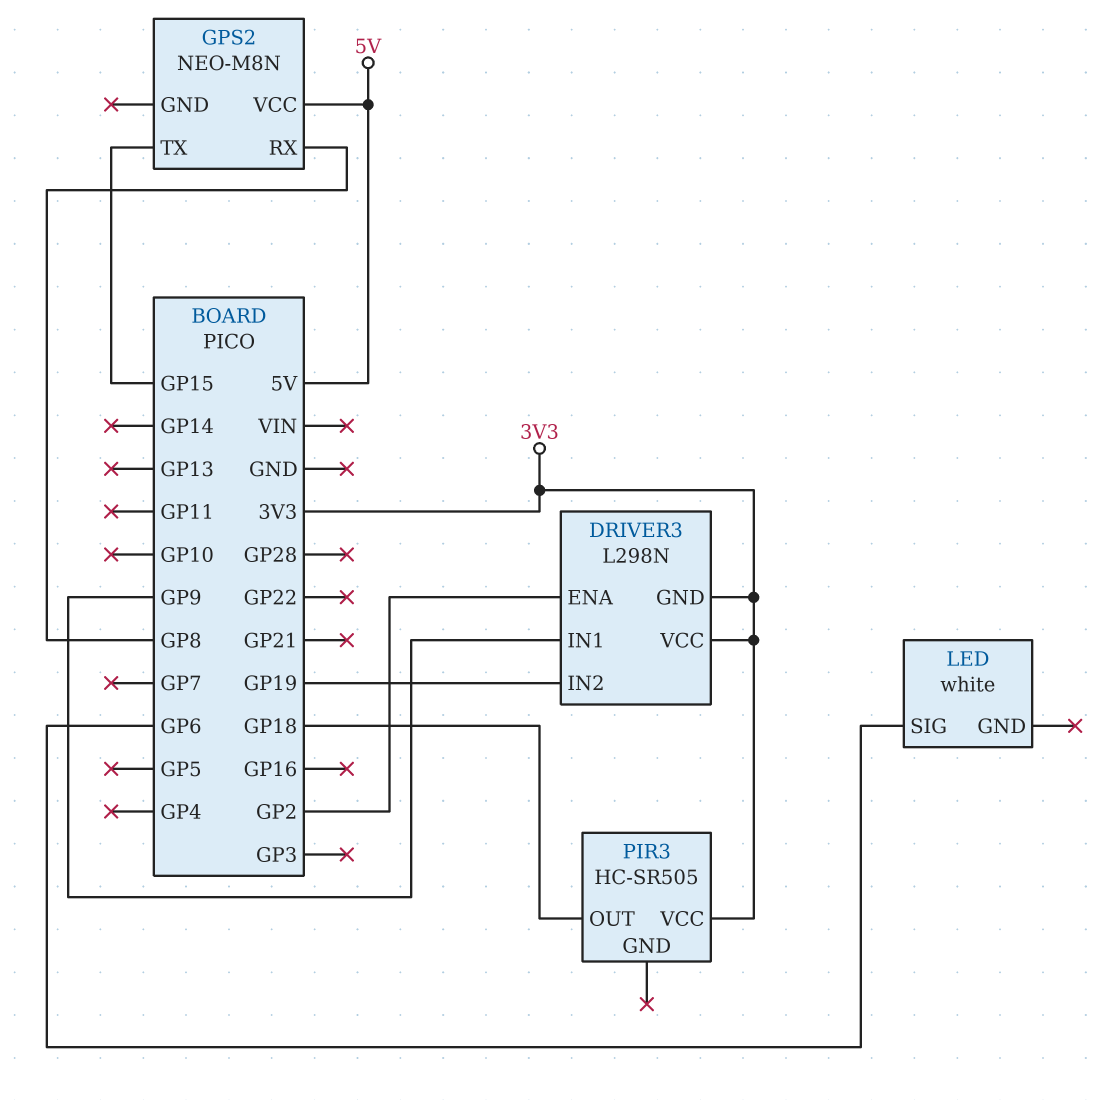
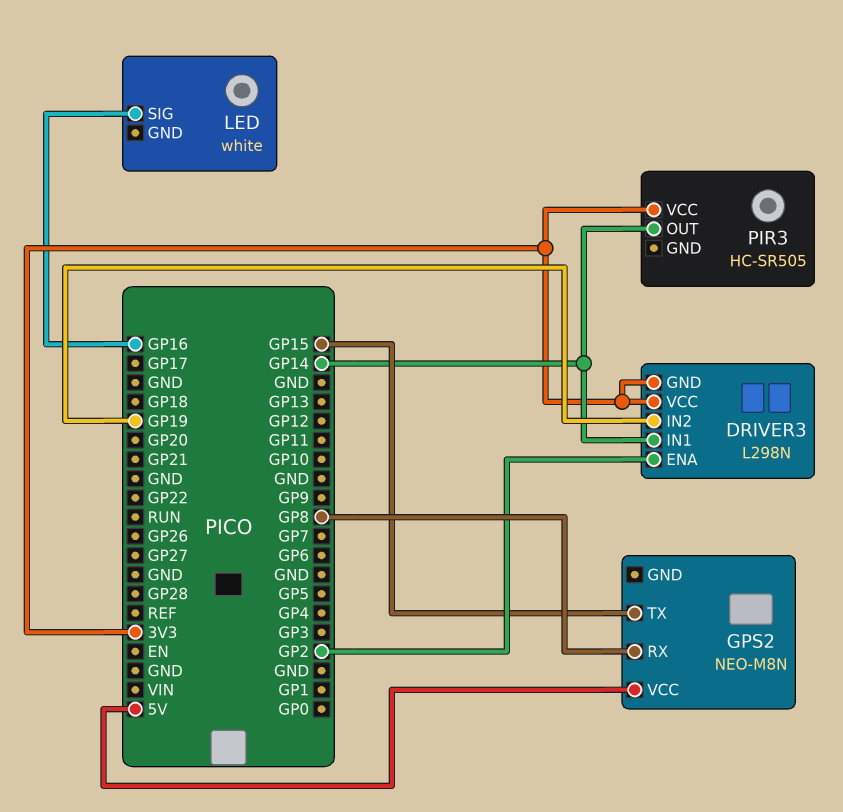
DRIVER3 pin IN1: GP9 -> GP14
LED pin SIG: GP6 -> GP16
PIR3 pin OUT: GP18 -> GP14

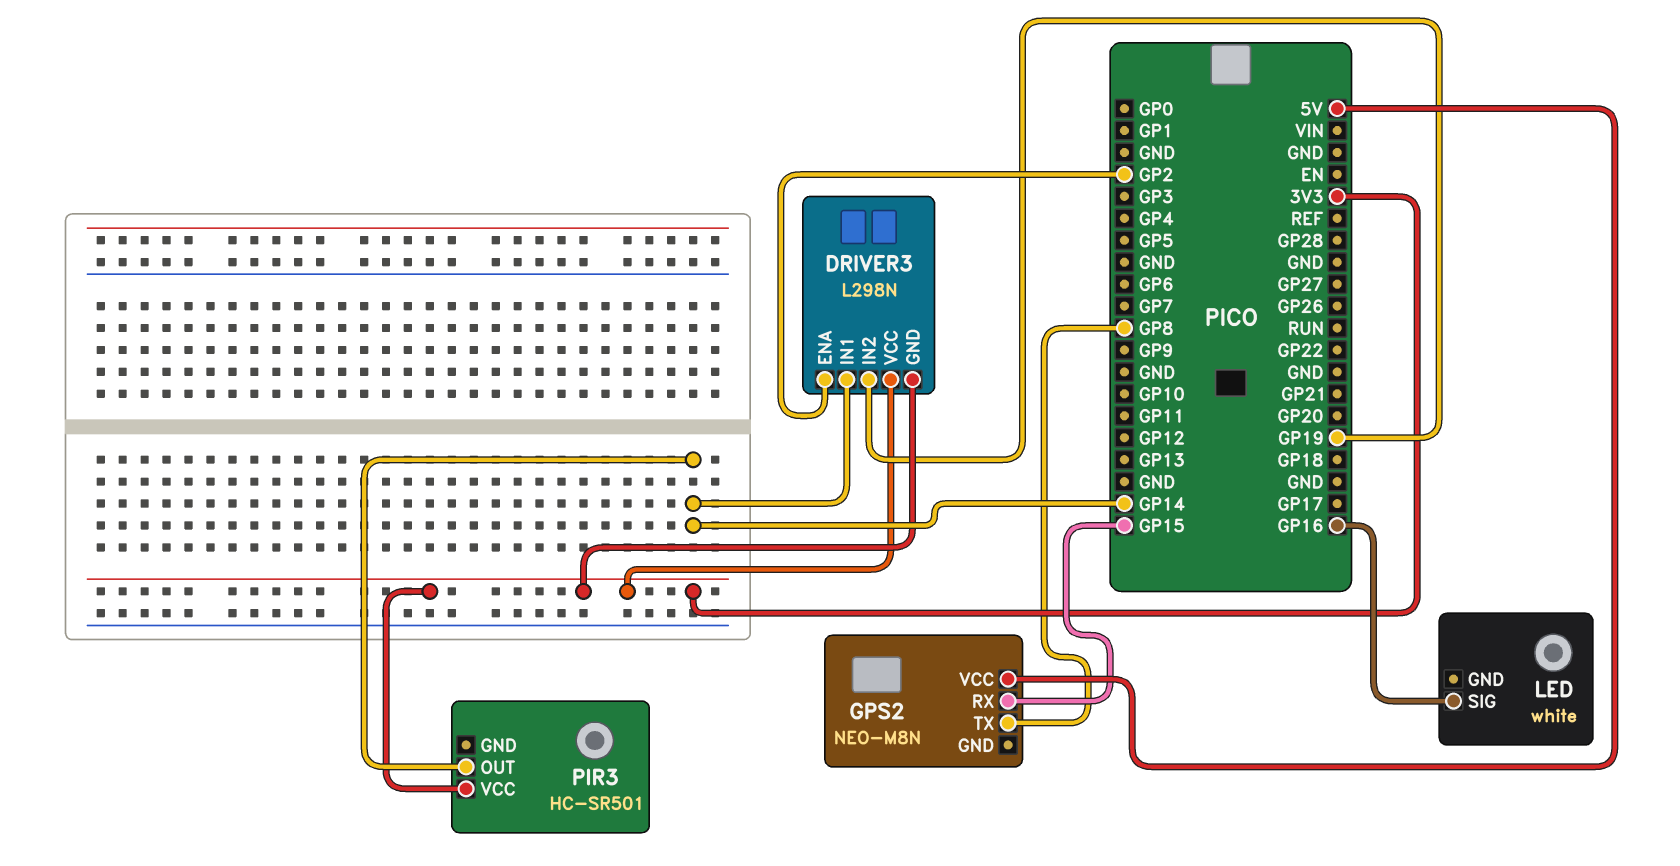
GPS2 pin RX: GP8 -> GP15
GPS2 pin TX: GP15 -> GP8
PIR3: HC-SR505 -> HC-SR501

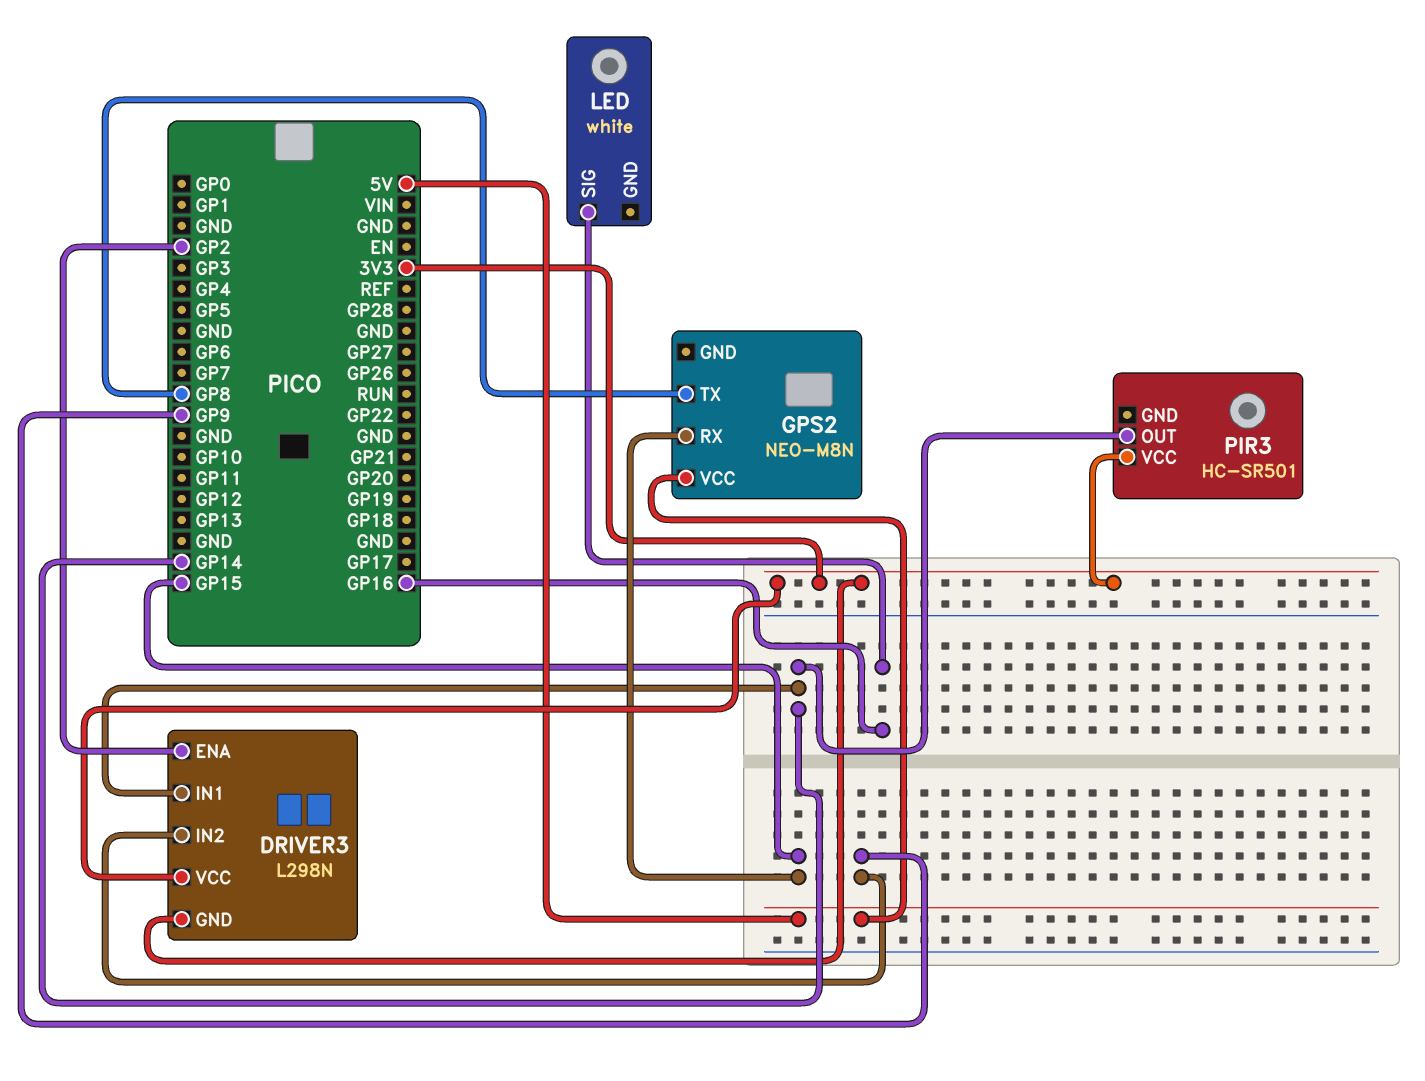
DRIVER3 pin IN2: GP19 -> GP9

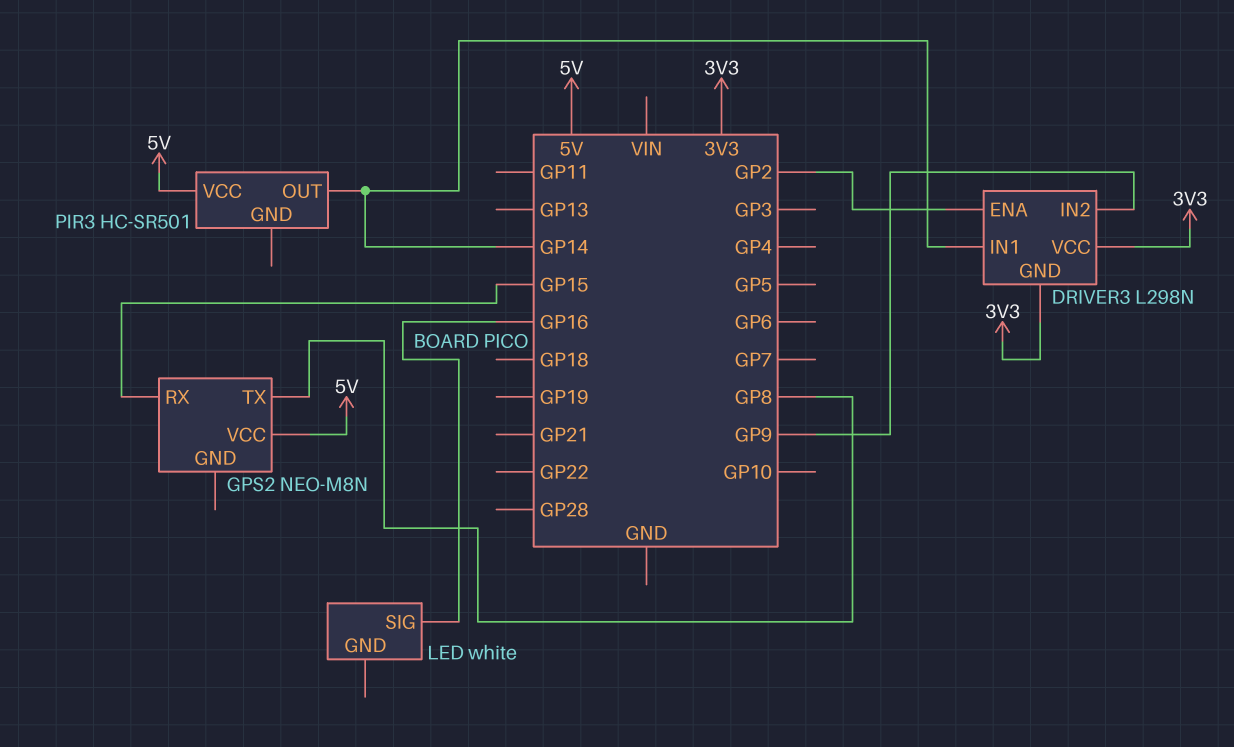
PIR3 pin VCC: 3V3 -> 5V

